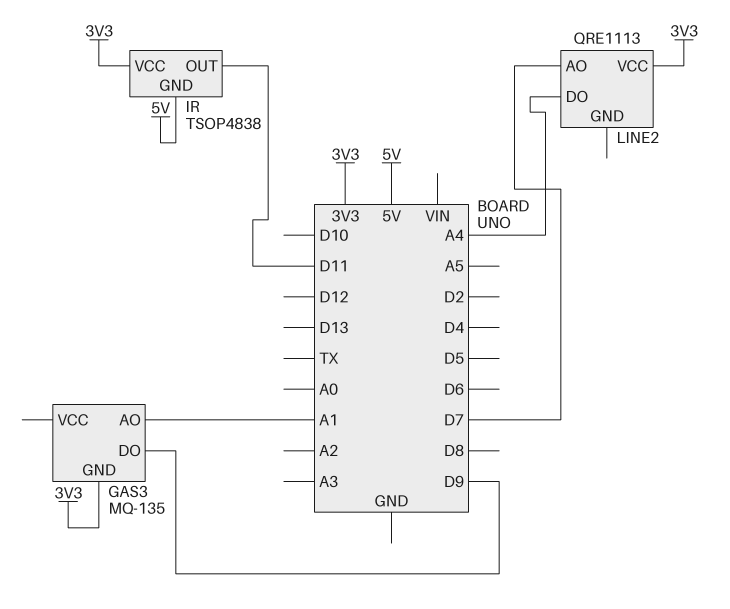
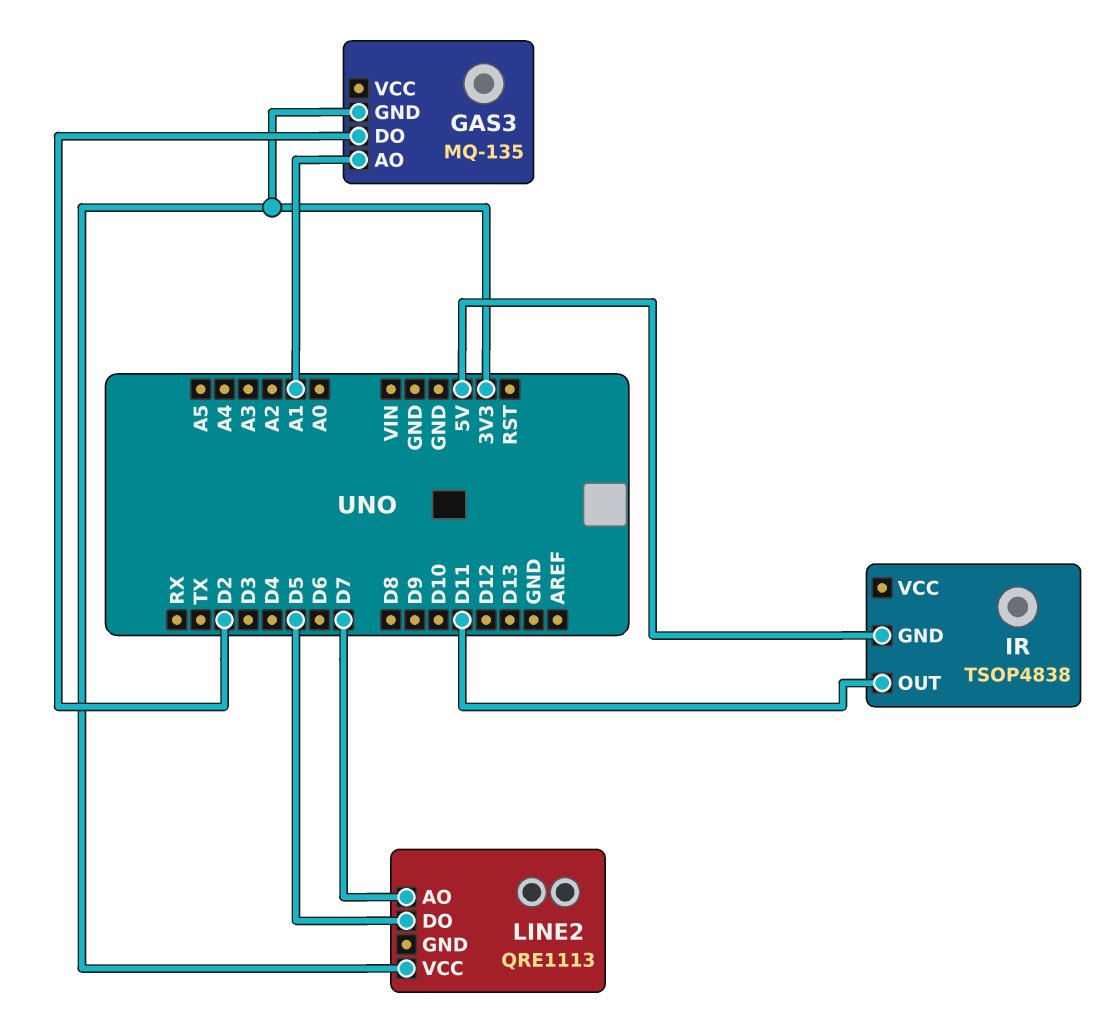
GAS3 pin DO: D9 -> D2
IR pin VCC: 3V3 -> none
LINE2 pin DO: A4 -> D5

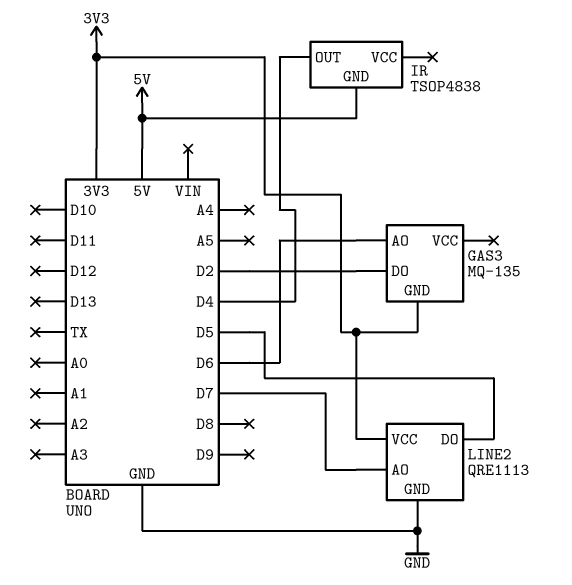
GAS3 pin AO: A1 -> D6
IR pin OUT: D11 -> D4
LINE2 pin GND: none -> GND

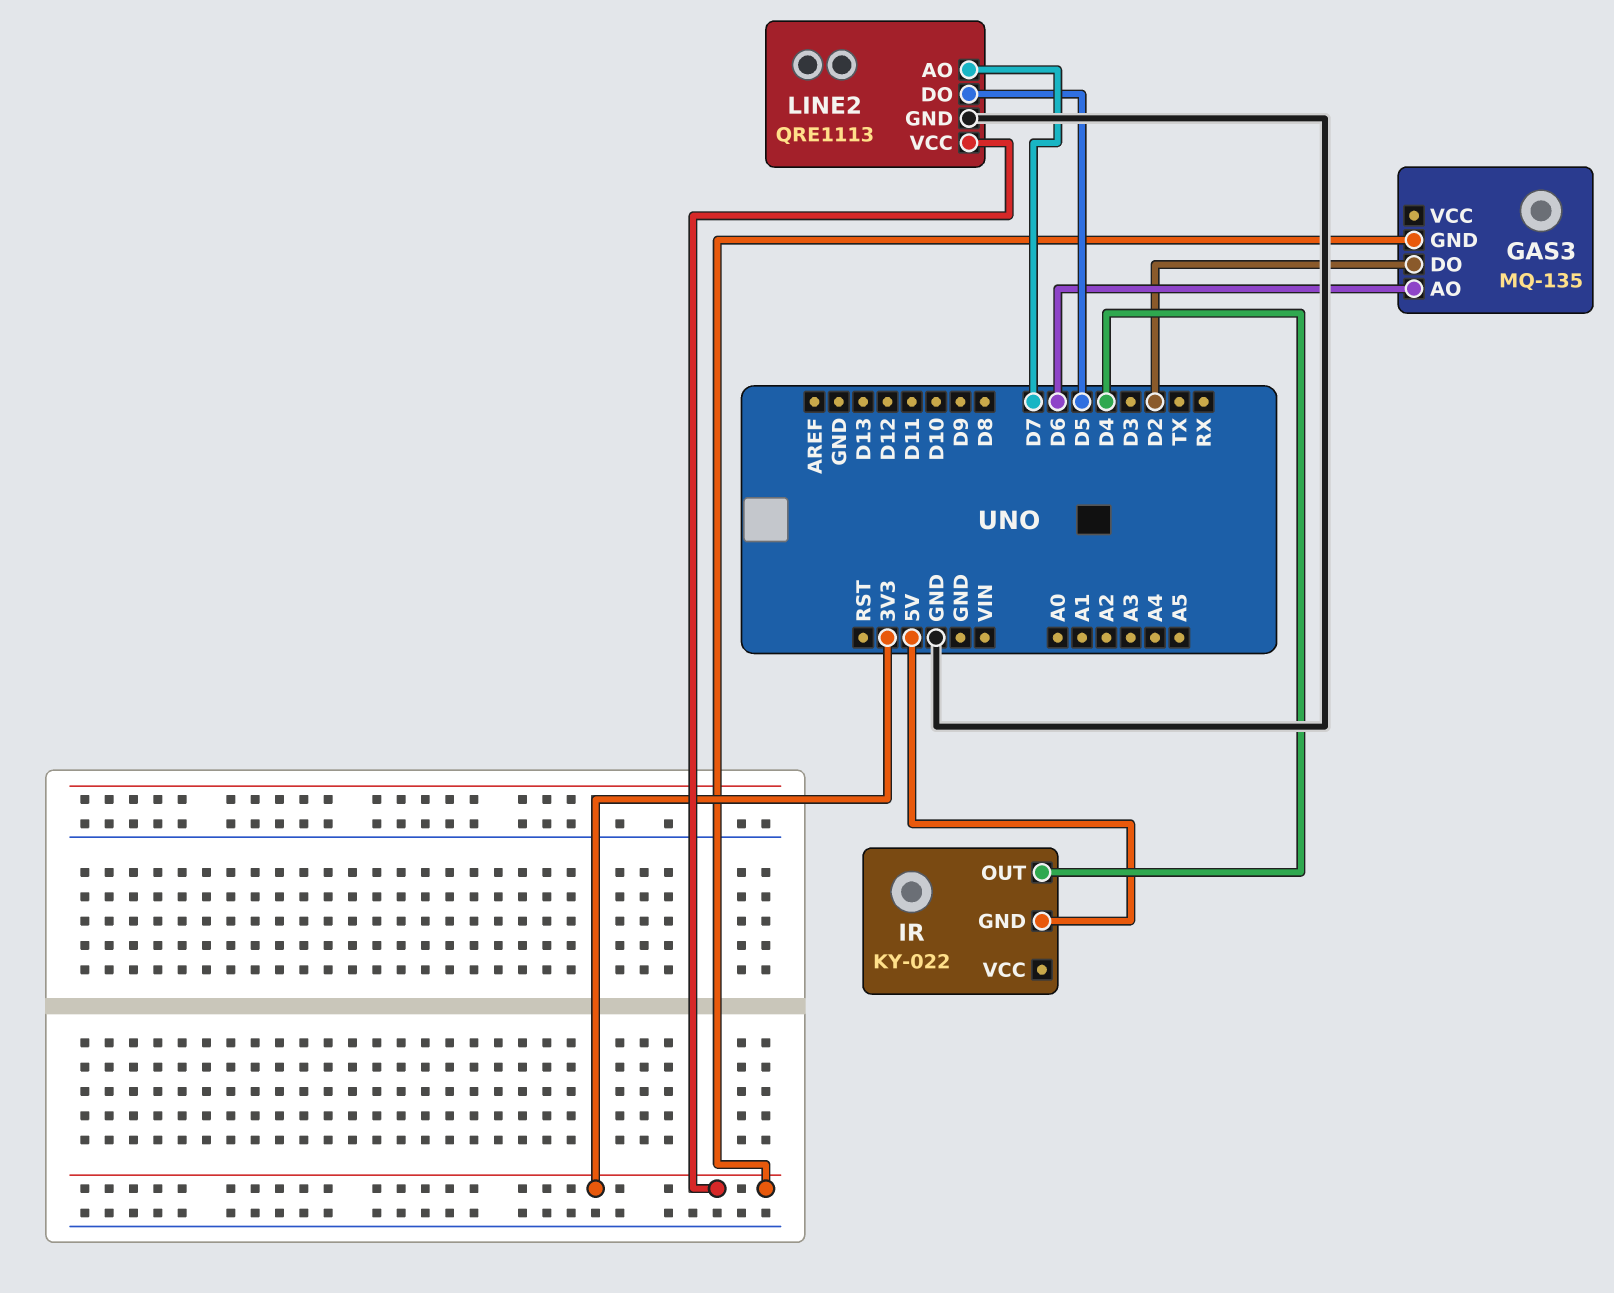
IR: TSOP4838 -> KY-022

